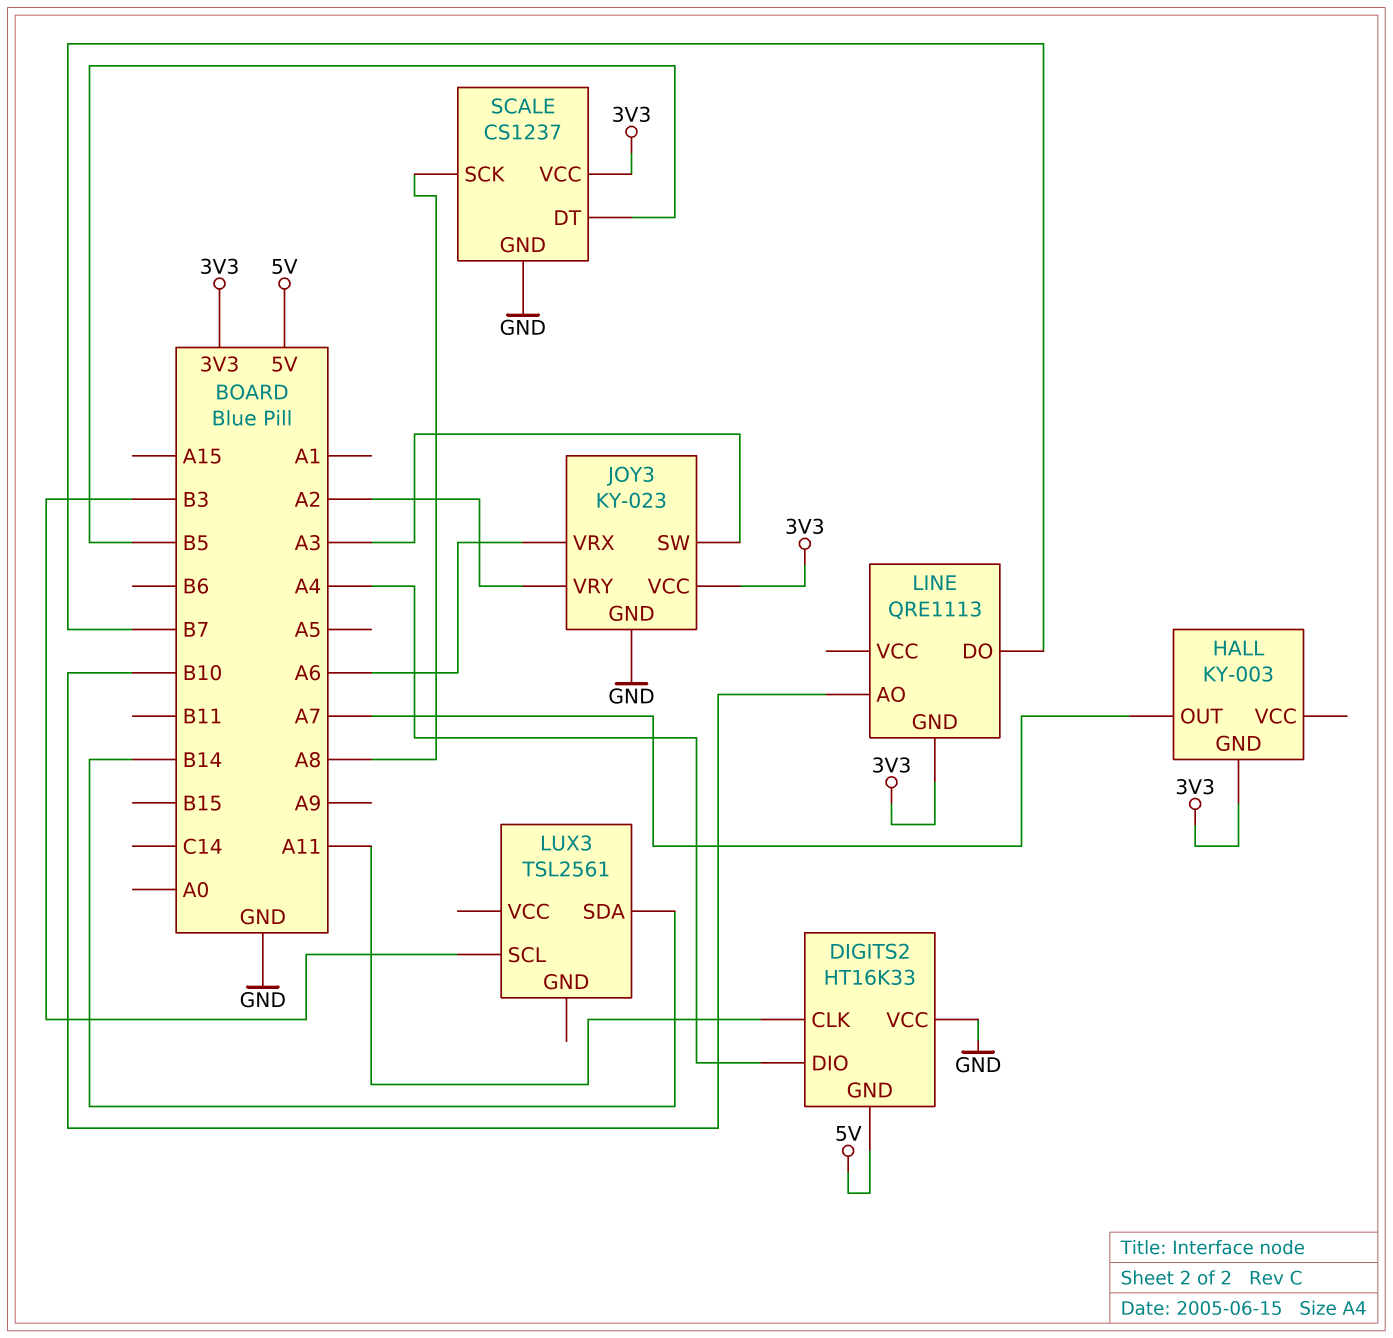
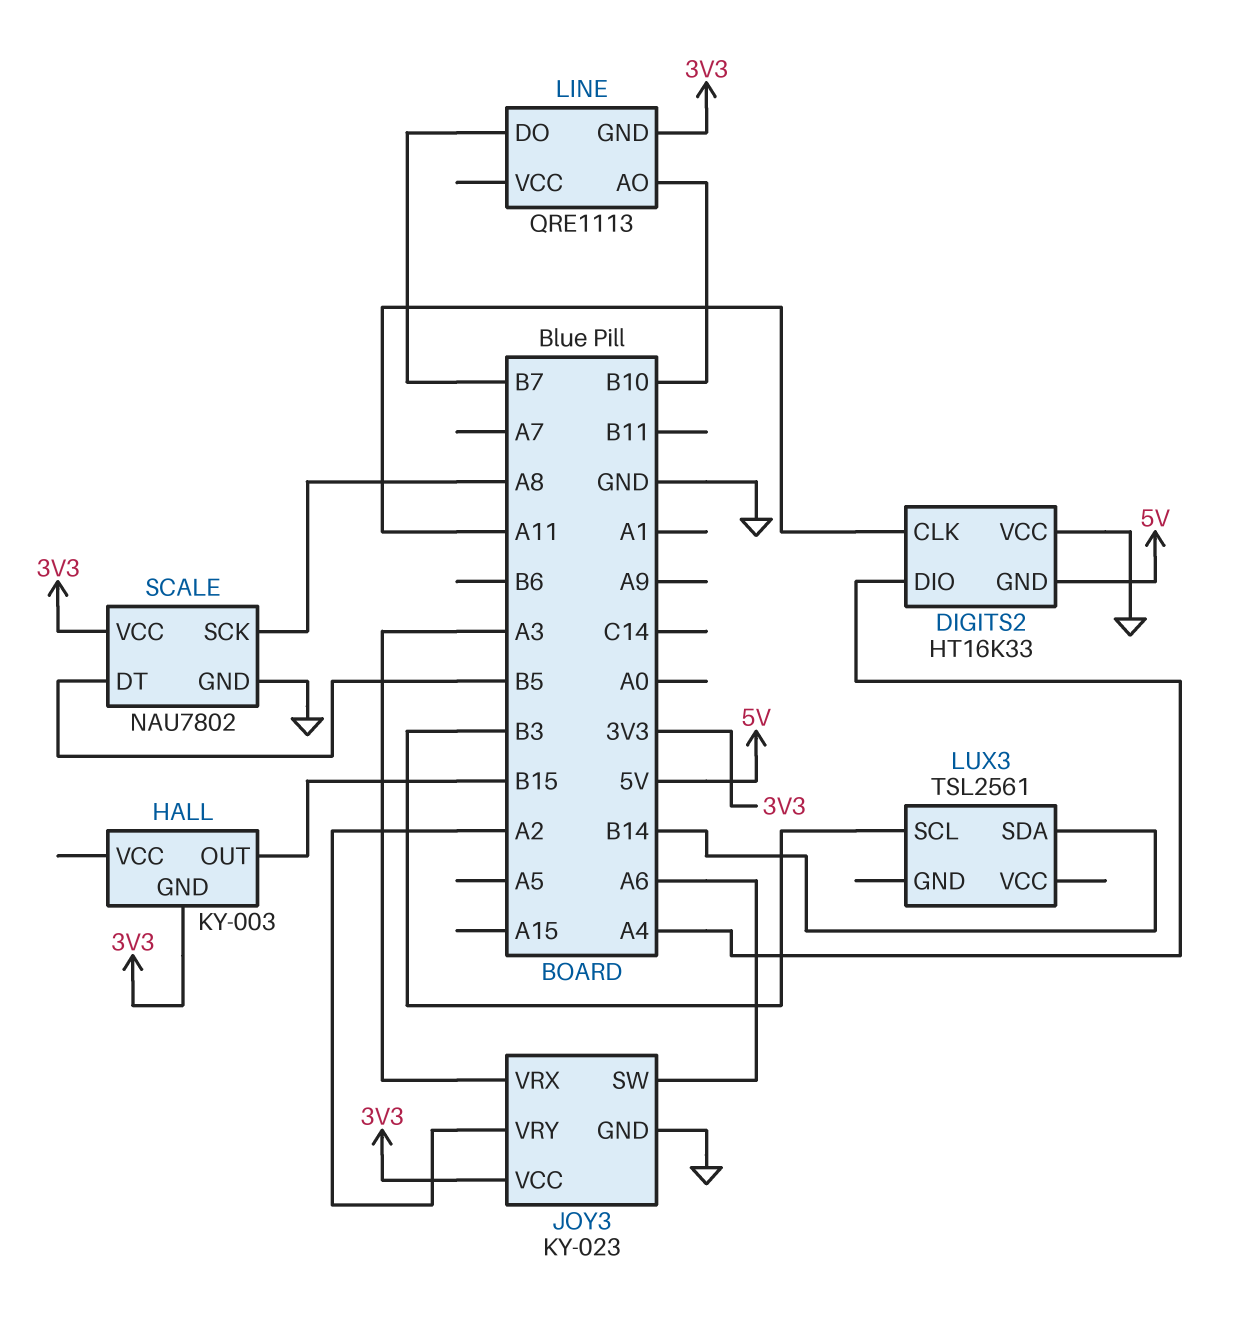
HALL pin OUT: A7 -> B15
JOY3 pin SW: A3 -> A6
JOY3 pin VRX: A6 -> A3
SCALE: CS1237 -> NAU7802

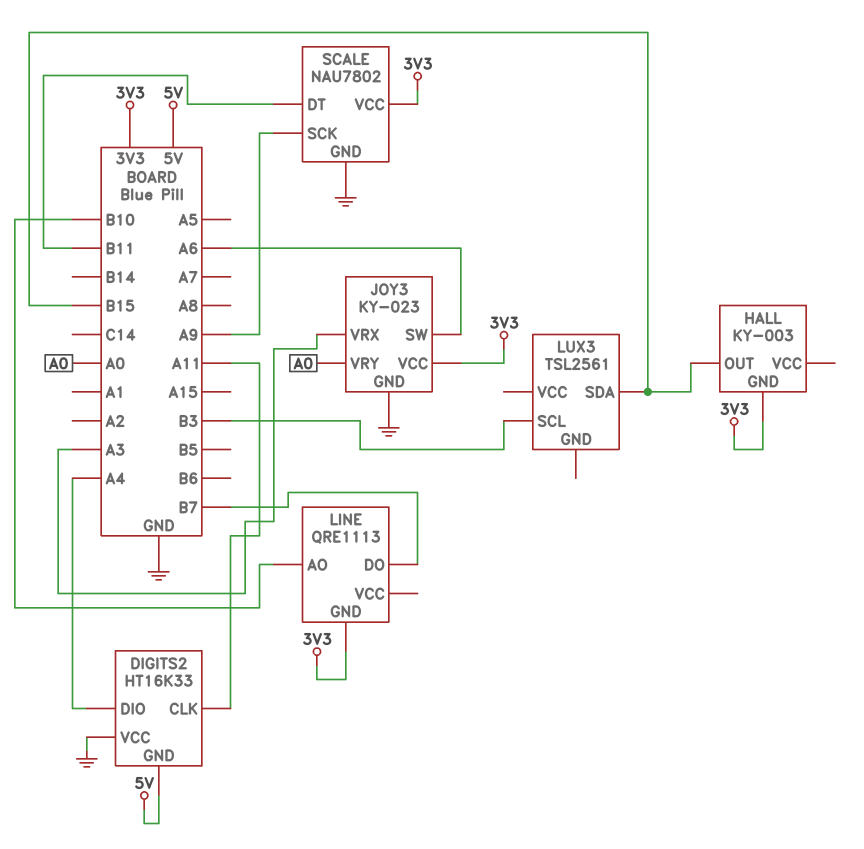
JOY3 pin VRY: A2 -> A0
LUX3 pin SDA: B14 -> B15
SCALE pin DT: B5 -> B11
SCALE pin SCK: A8 -> A9

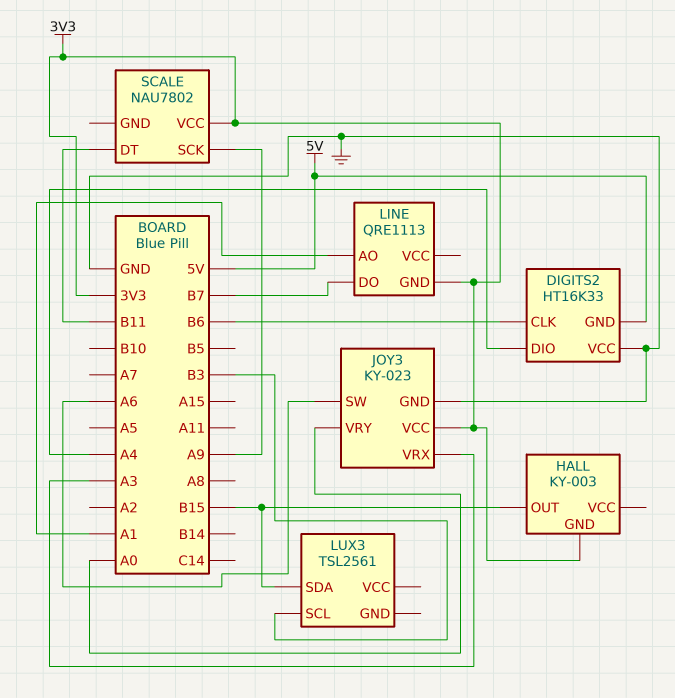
DIGITS2 pin CLK: A11 -> B6
LINE pin AO: B10 -> A1
SCALE pin GND: GND -> none

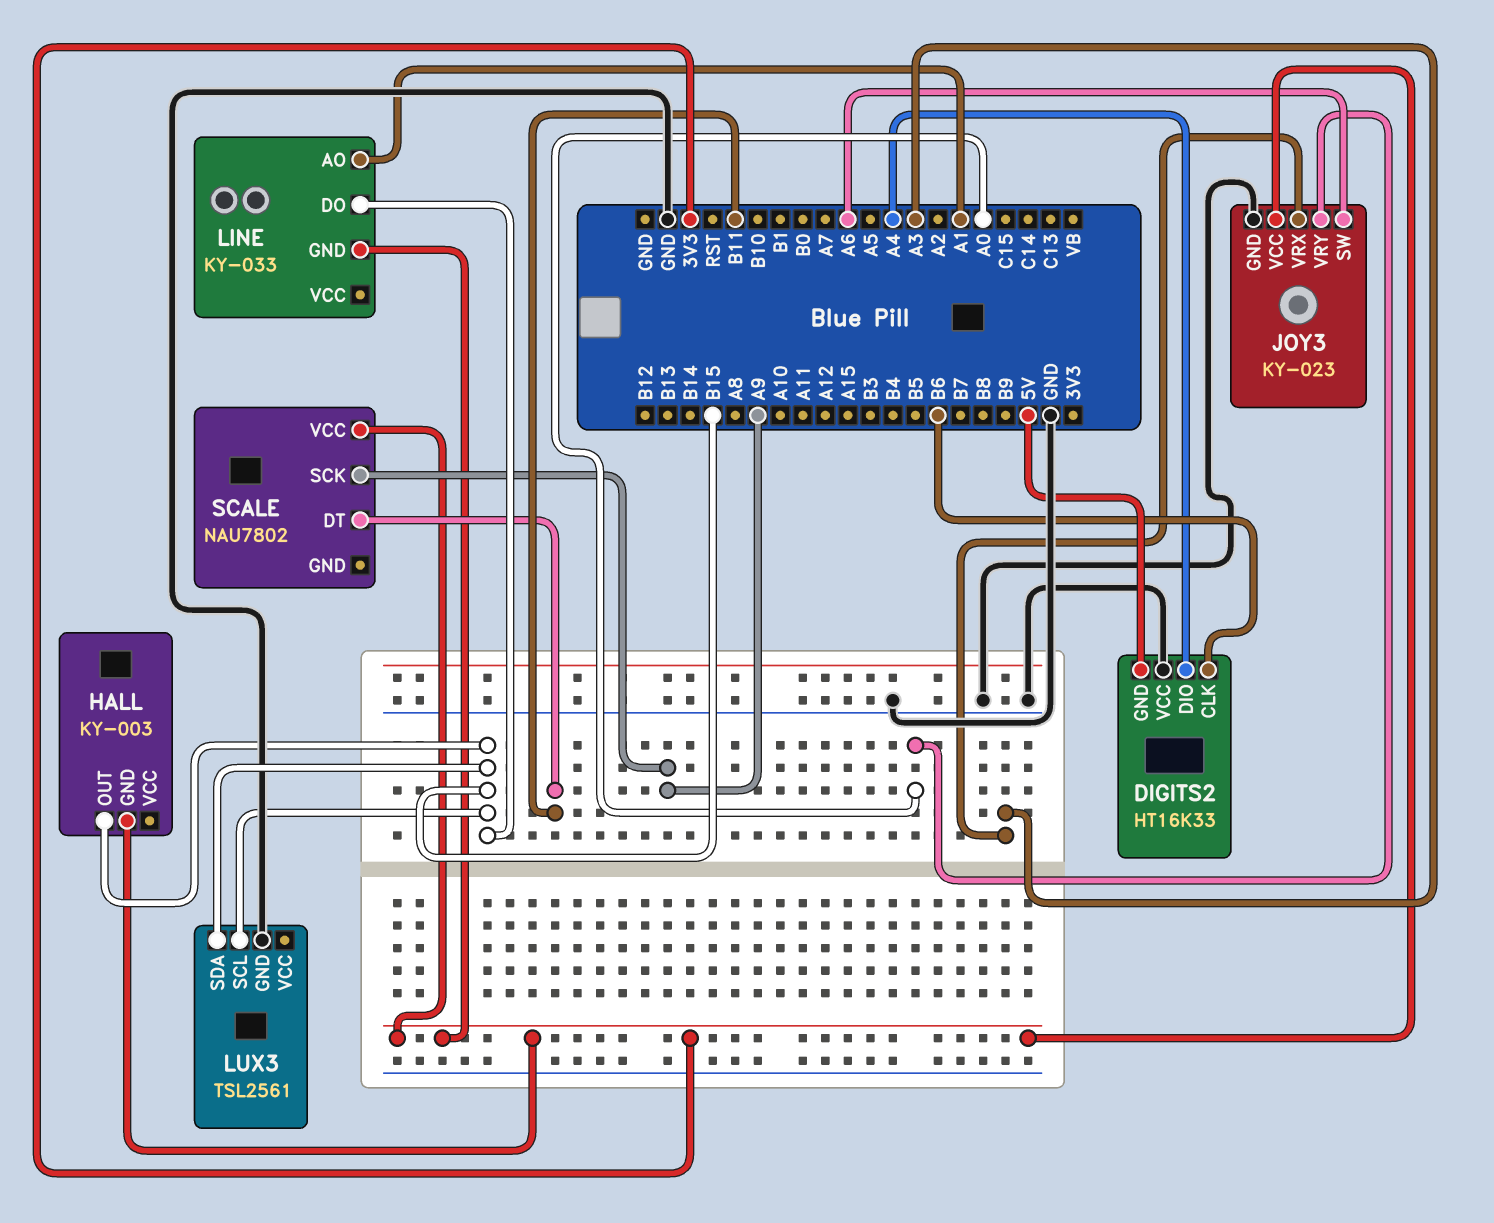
LINE: QRE1113 -> KY-033
LINE pin DO: B7 -> B15
LUX3 pin GND: none -> GND
LUX3 pin SCL: B3 -> B15

